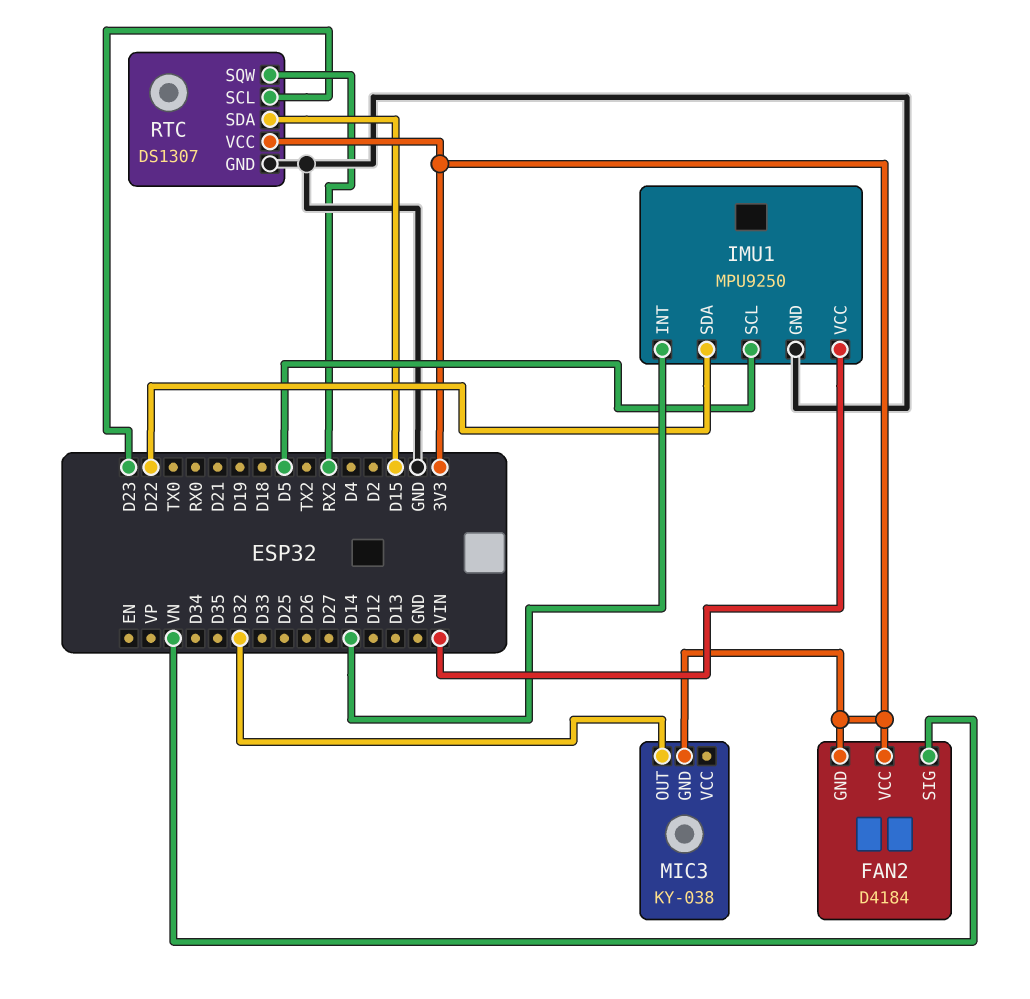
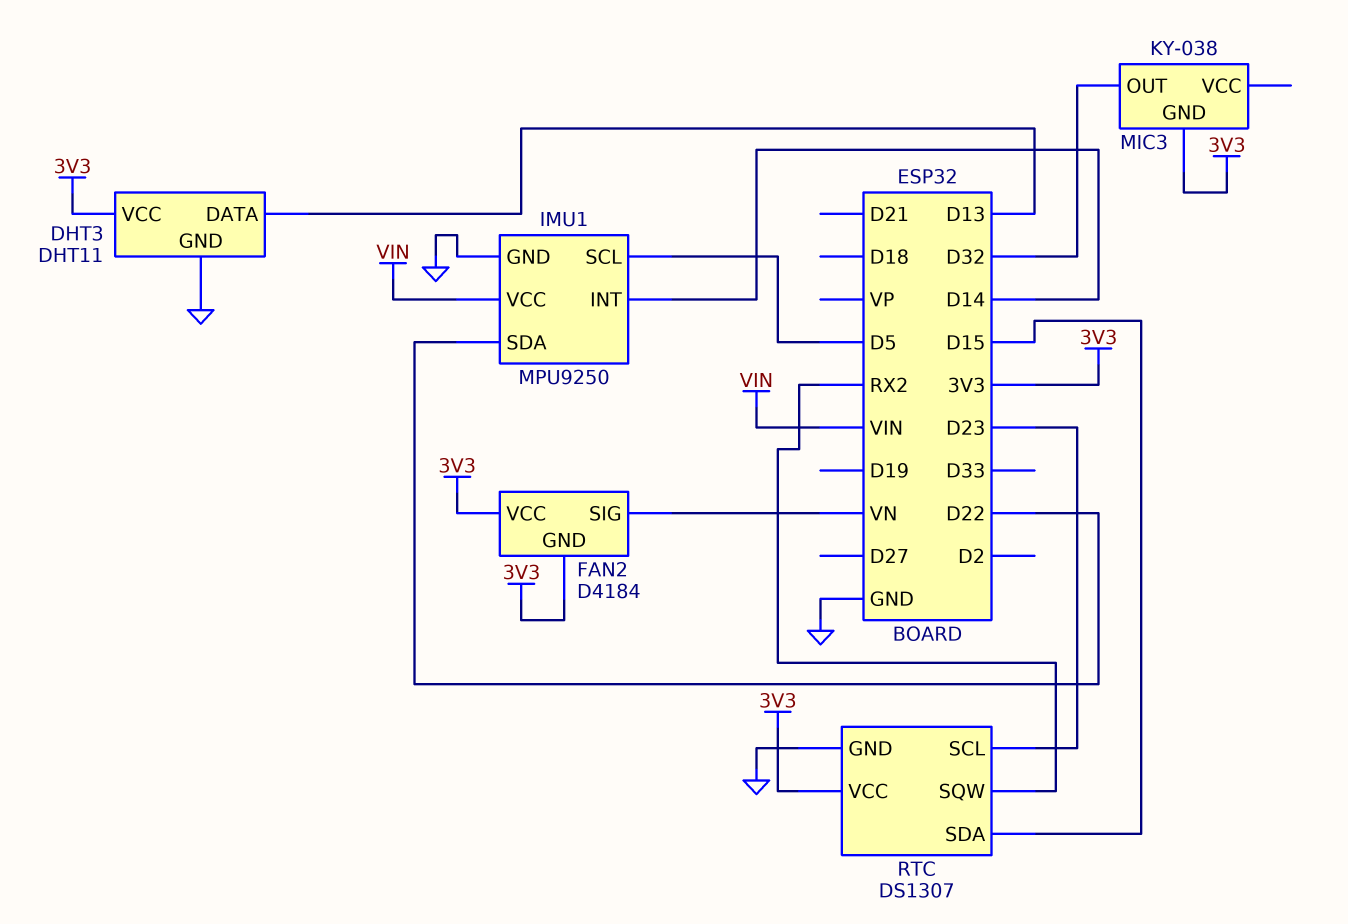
DHT3: none -> DHT11
DHT3 pin DATA: none -> D13
DHT3 pin GND: none -> GND
DHT3 pin VCC: none -> 3V3

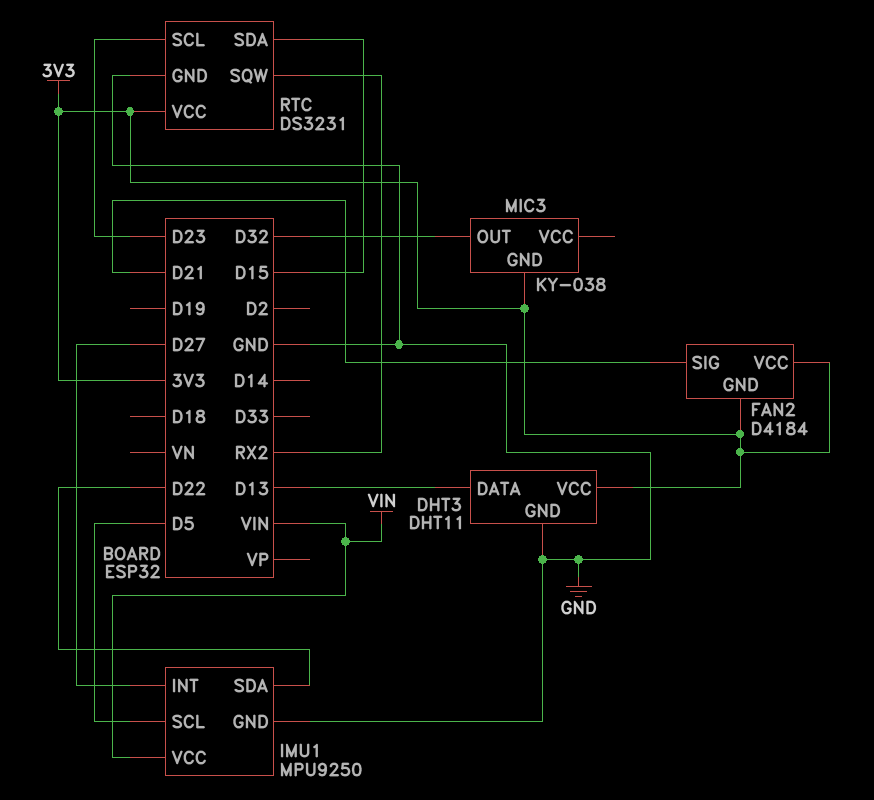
FAN2 pin SIG: VN -> D21
IMU1 pin INT: D14 -> D27
RTC: DS1307 -> DS3231

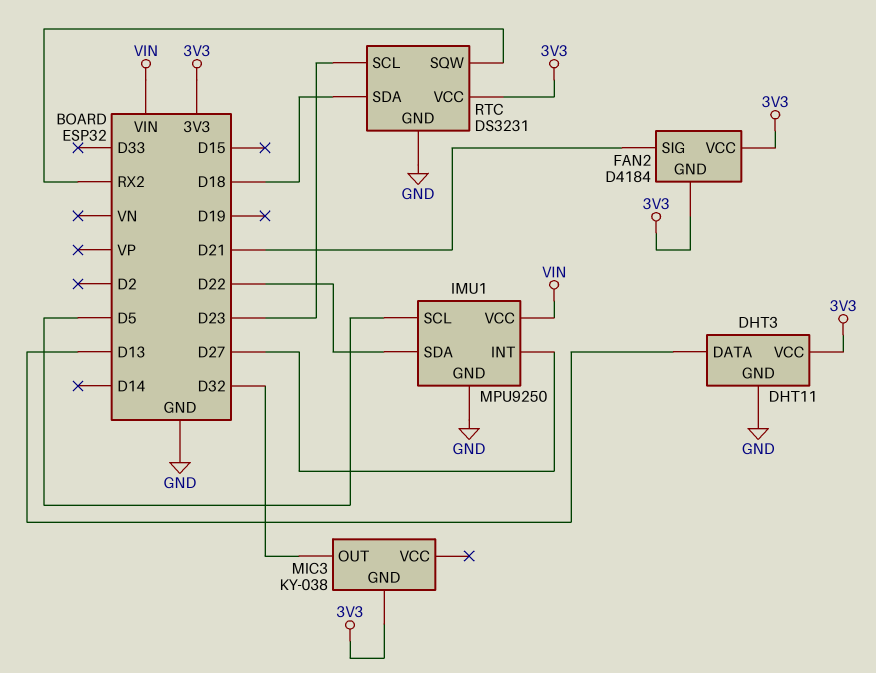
RTC pin SDA: D15 -> D18

